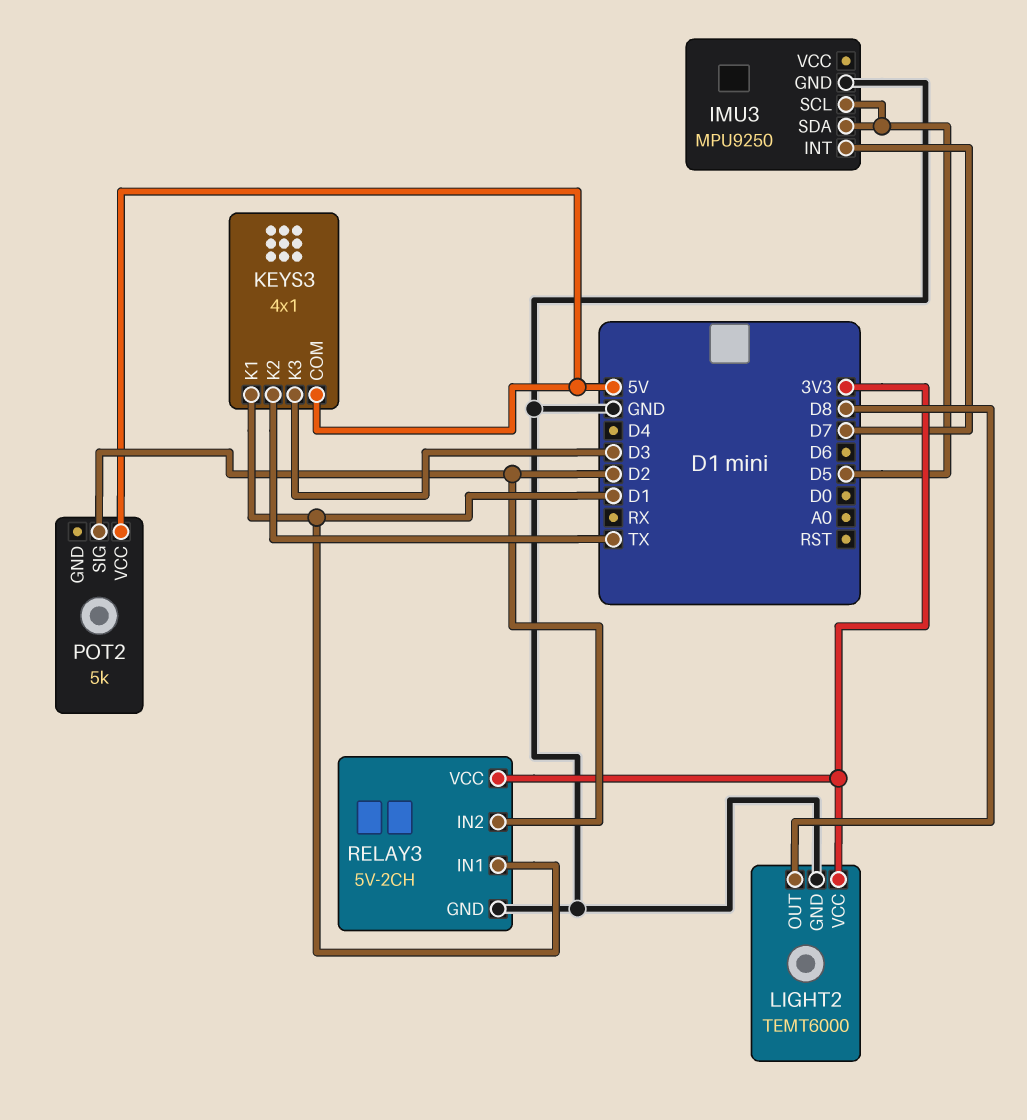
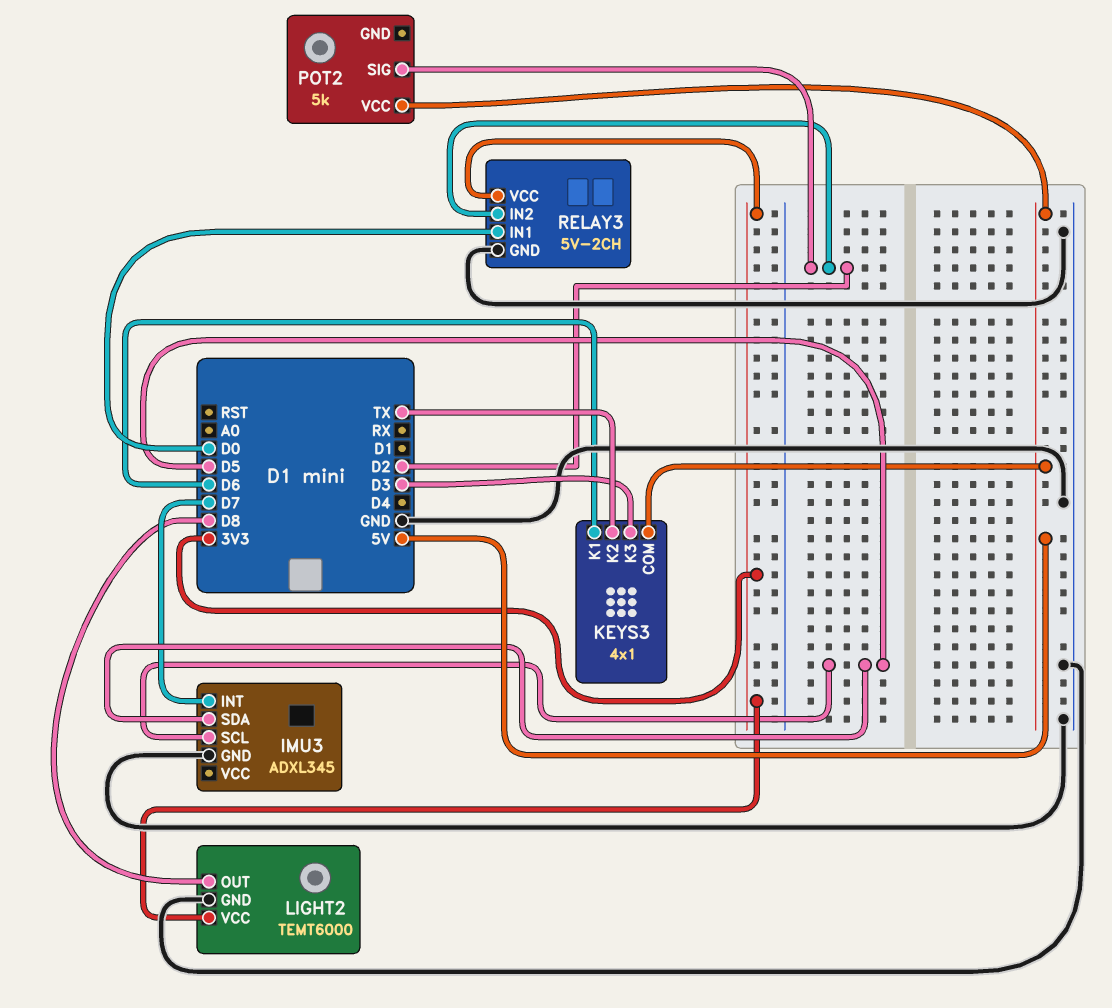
IMU3: MPU9250 -> ADXL345
KEYS3 pin K1: D1 -> D6
RELAY3 pin IN1: D1 -> D0

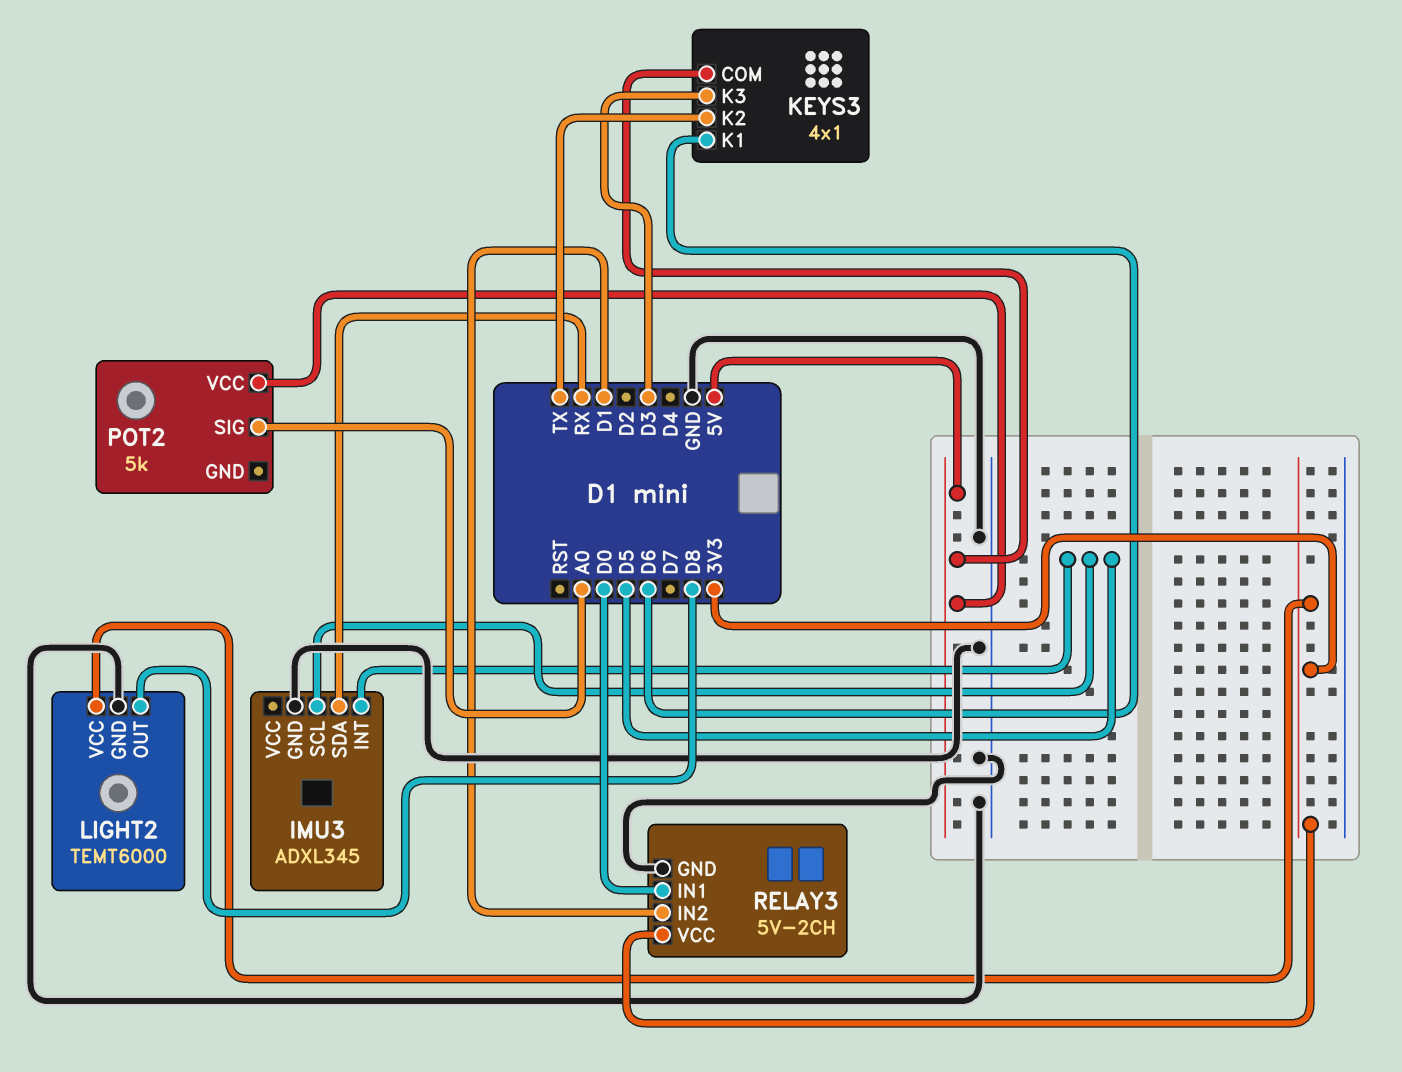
IMU3 pin INT: D7 -> D5
IMU3 pin SDA: D5 -> RX
POT2 pin SIG: D2 -> A0
RELAY3 pin IN2: D2 -> D1

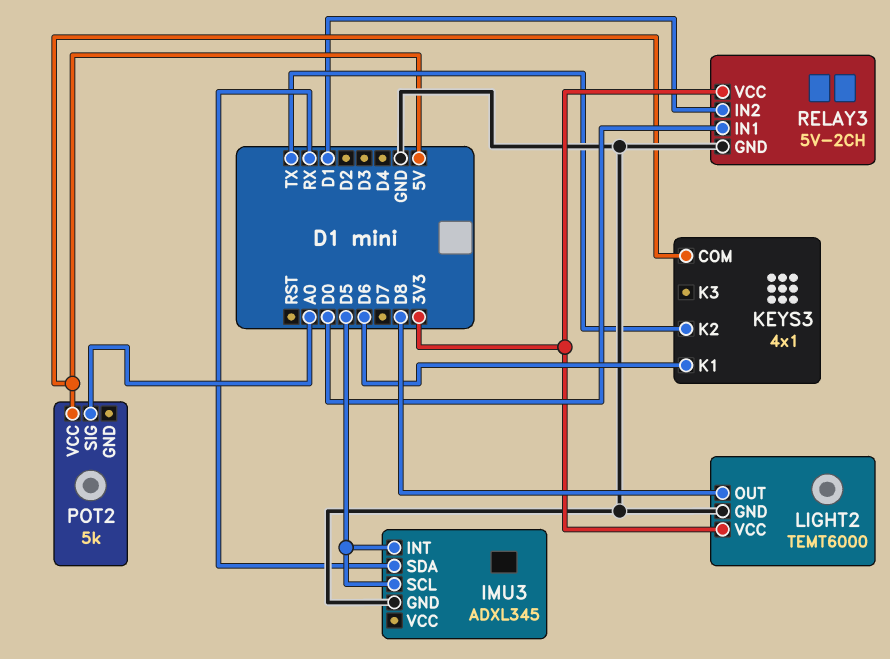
KEYS3 pin K3: D3 -> none

